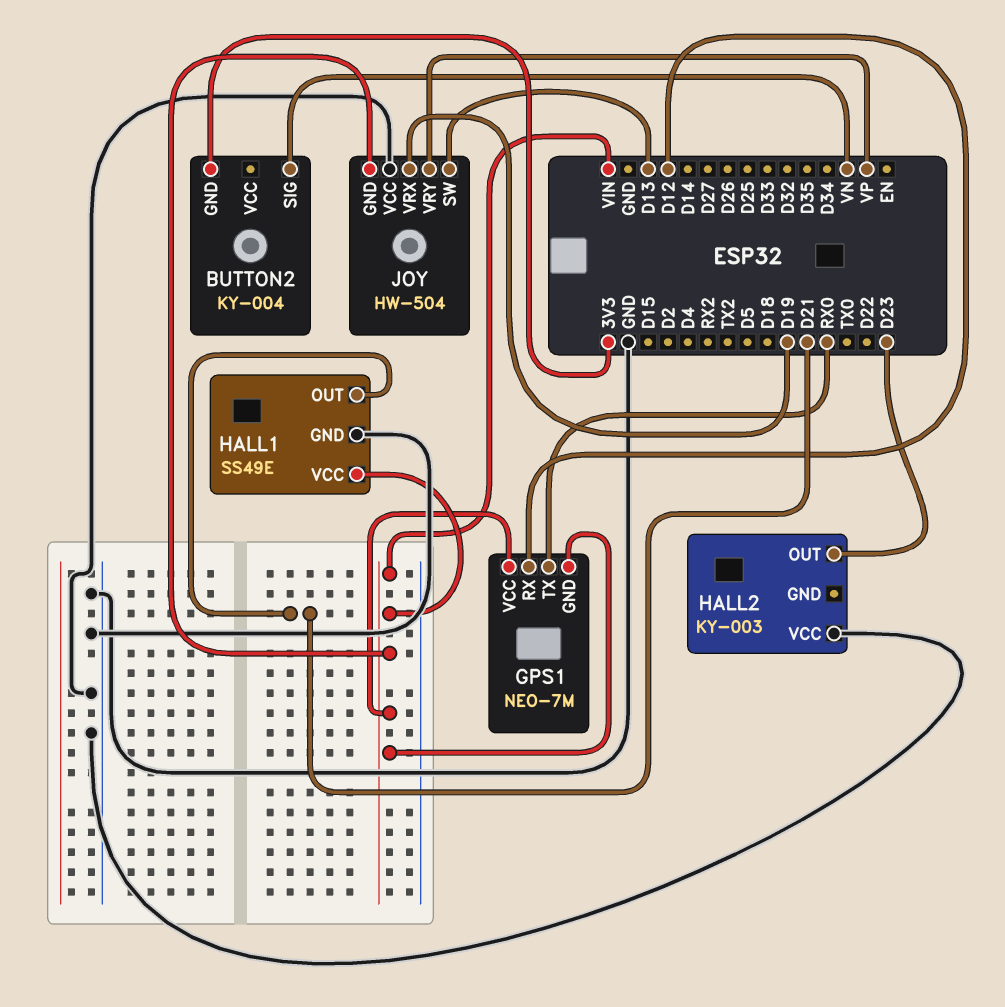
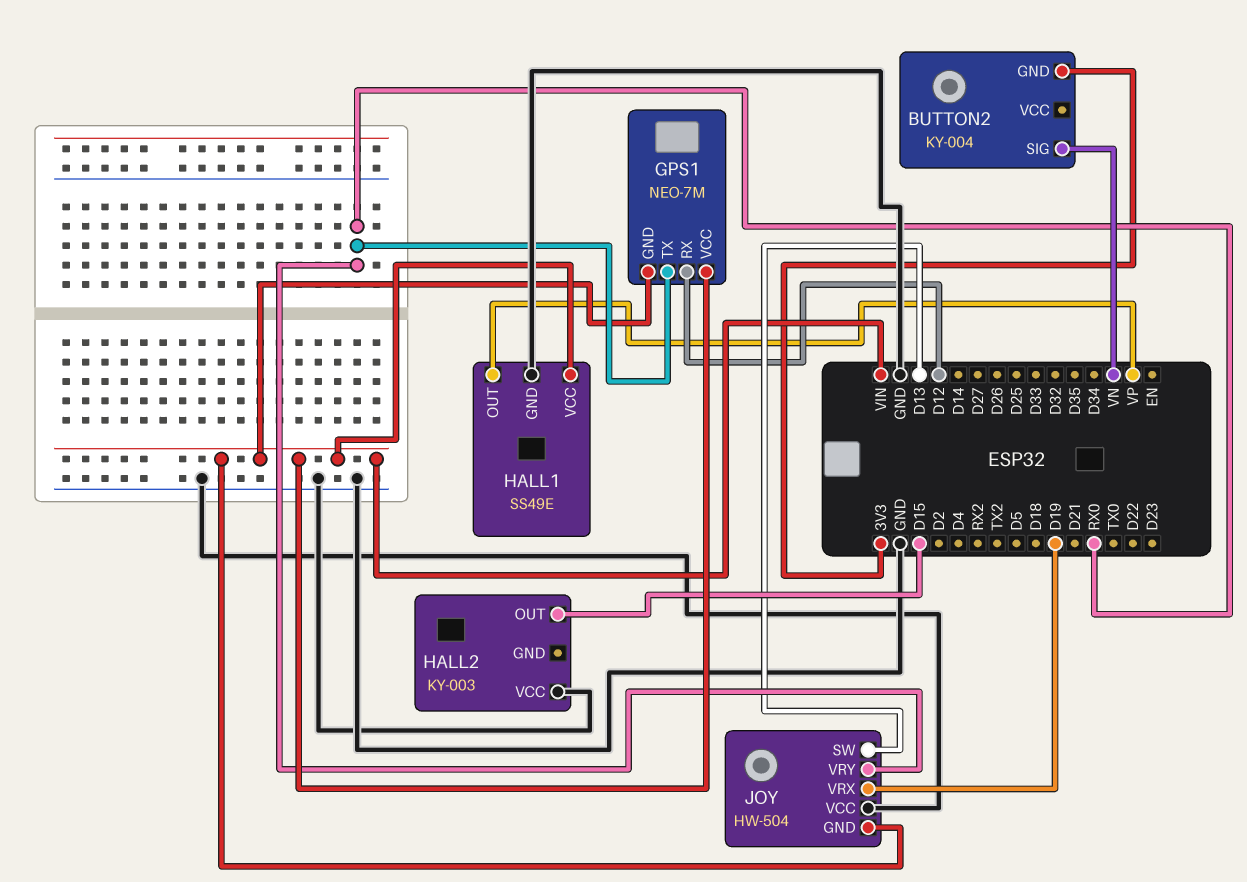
HALL1 pin OUT: D21 -> VP
HALL2 pin OUT: D23 -> D15
JOY pin VRY: VP -> RX0

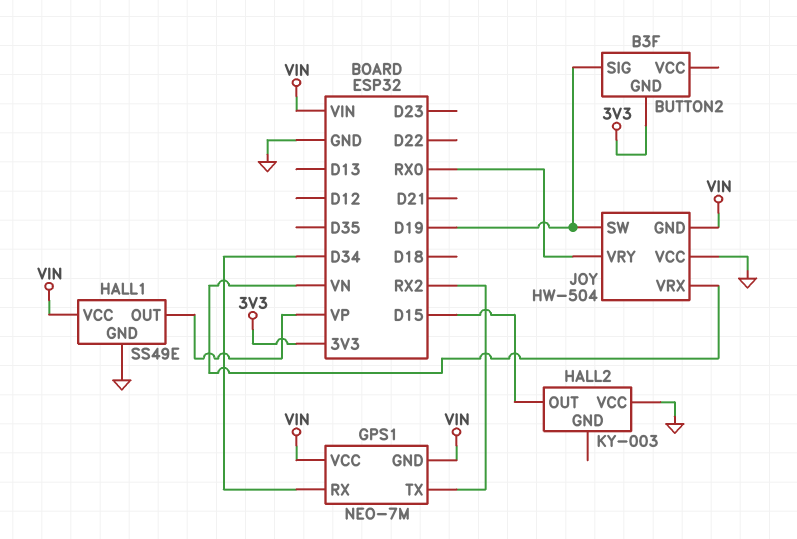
BUTTON2: KY-004 -> B3F
BUTTON2 pin SIG: VN -> D19
GPS1 pin RX: D12 -> D34
GPS1 pin TX: RX0 -> RX2
JOY pin SW: D13 -> D19
JOY pin VRX: D19 -> VN

